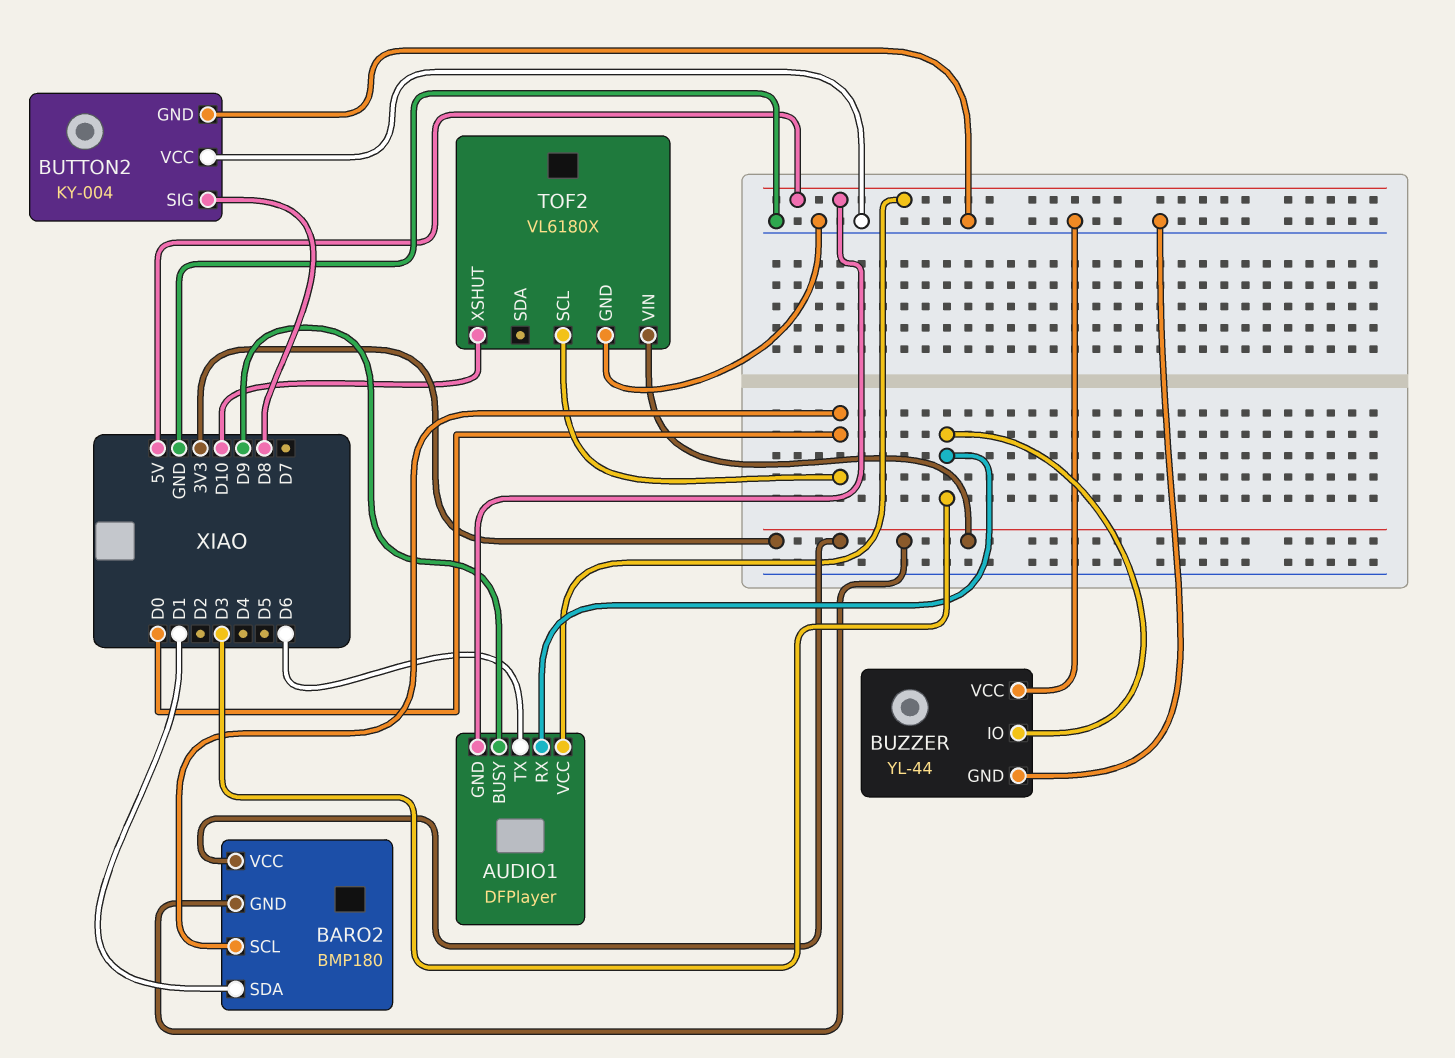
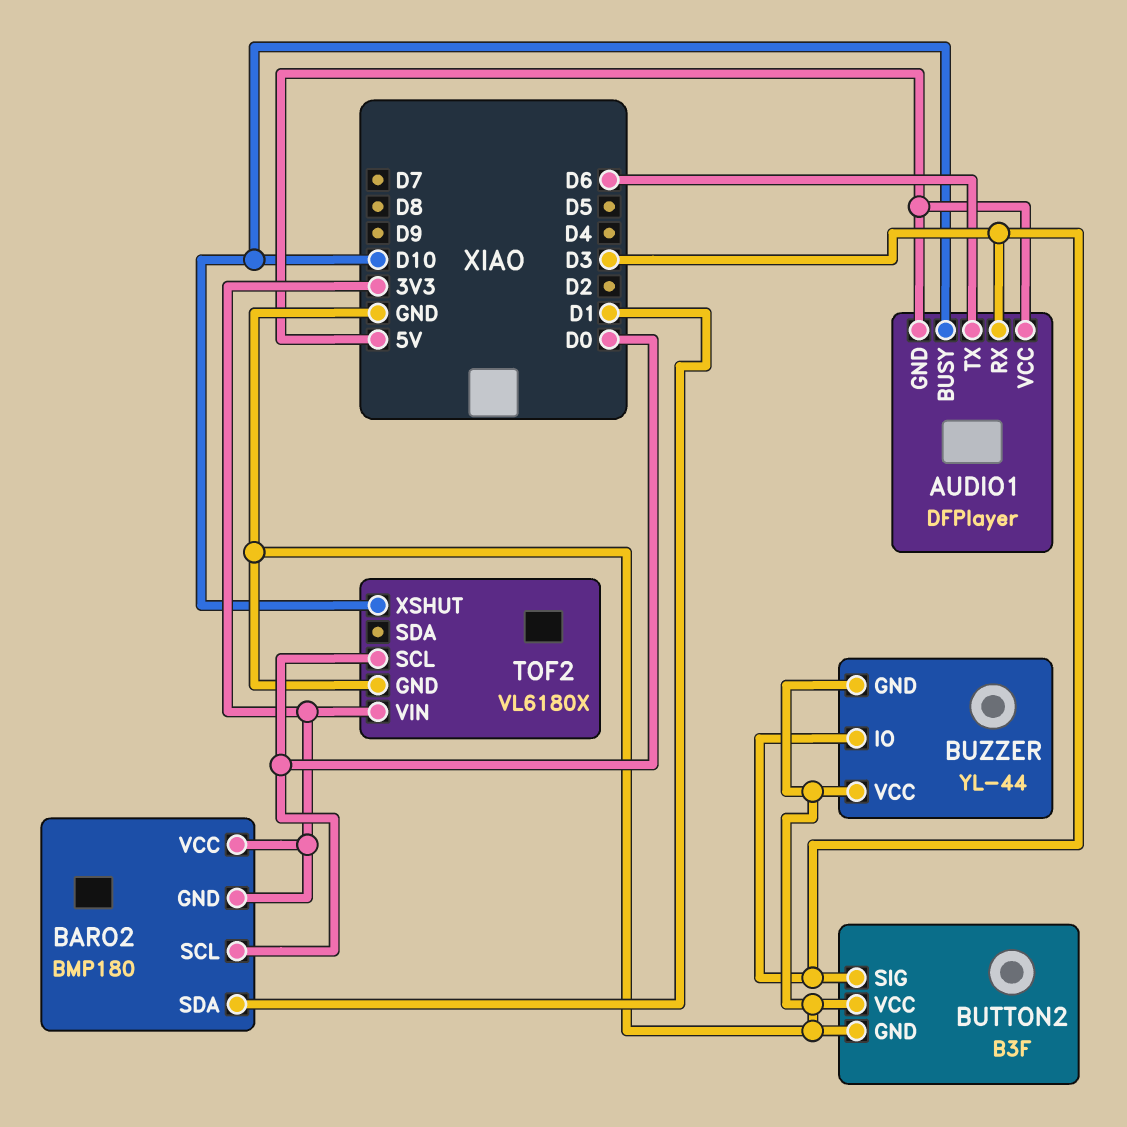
AUDIO1 pin BUSY: D9 -> D10
BUTTON2: KY-004 -> B3F
BUTTON2 pin SIG: D8 -> D3

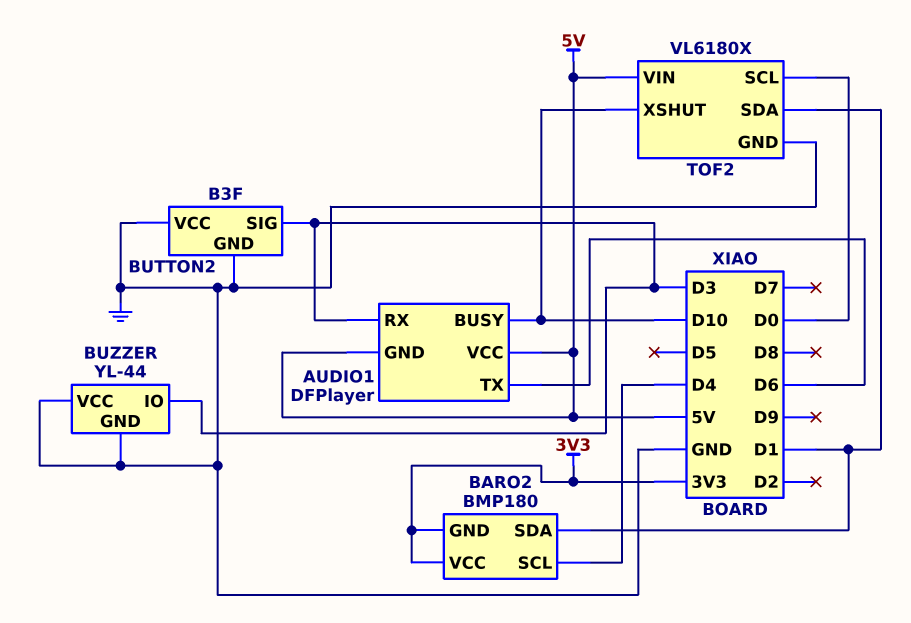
BARO2 pin SCL: D0 -> D4
TOF2 pin SDA: none -> D1
TOF2 pin VIN: 3V3 -> 5V

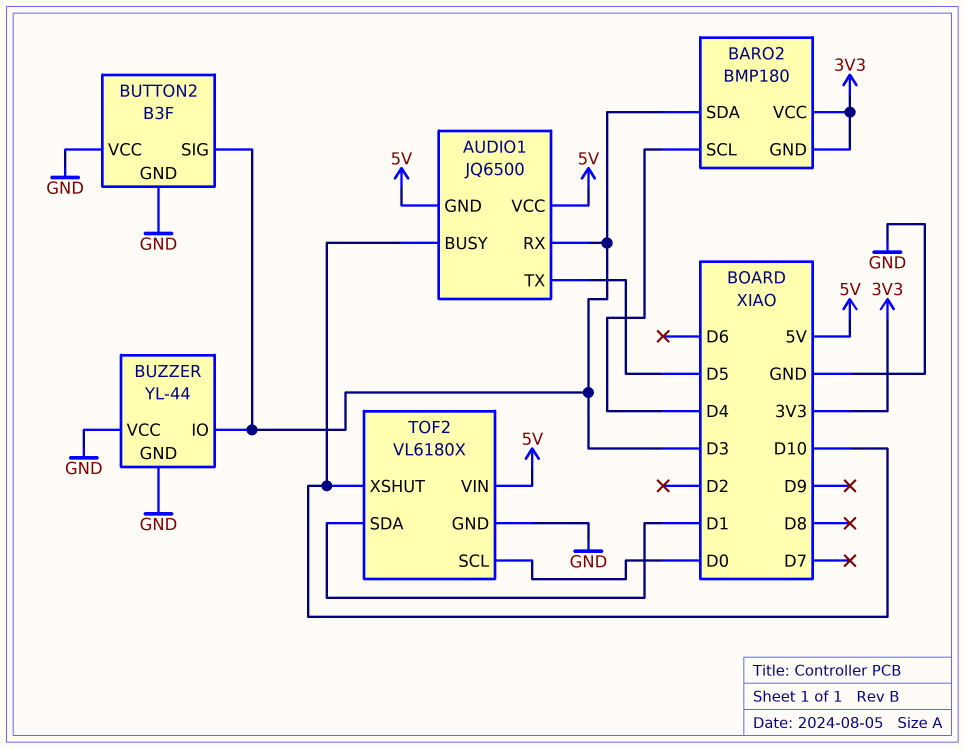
AUDIO1: DFPlayer -> JQ6500
AUDIO1 pin TX: D6 -> D5
BARO2 pin SDA: D1 -> D3

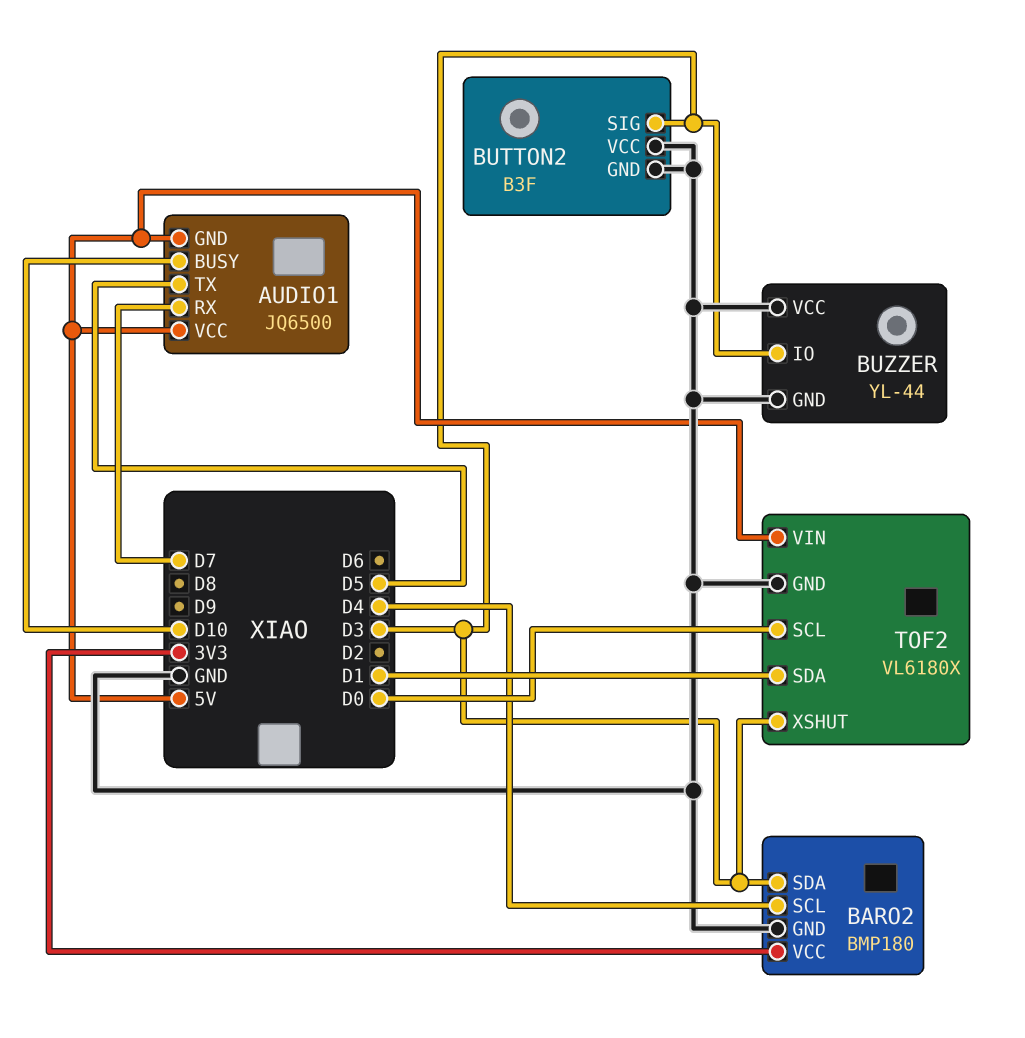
AUDIO1 pin RX: D3 -> D7
BARO2 pin GND: 3V3 -> GND
TOF2 pin XSHUT: D10 -> D3

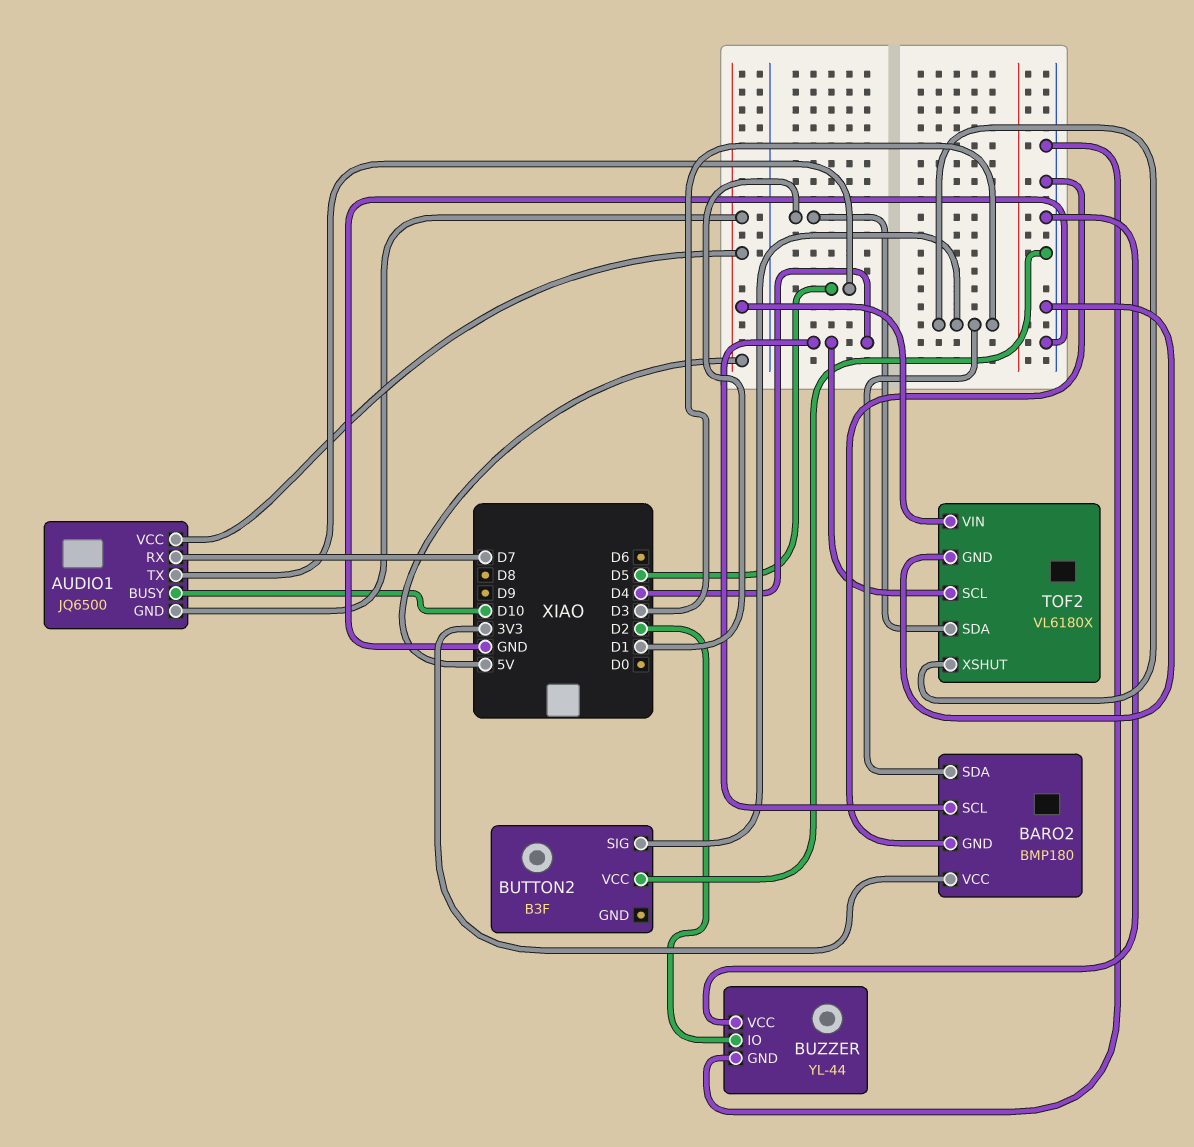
BUTTON2 pin GND: GND -> none
BUZZER pin IO: D3 -> D2
TOF2 pin SCL: D0 -> D4

